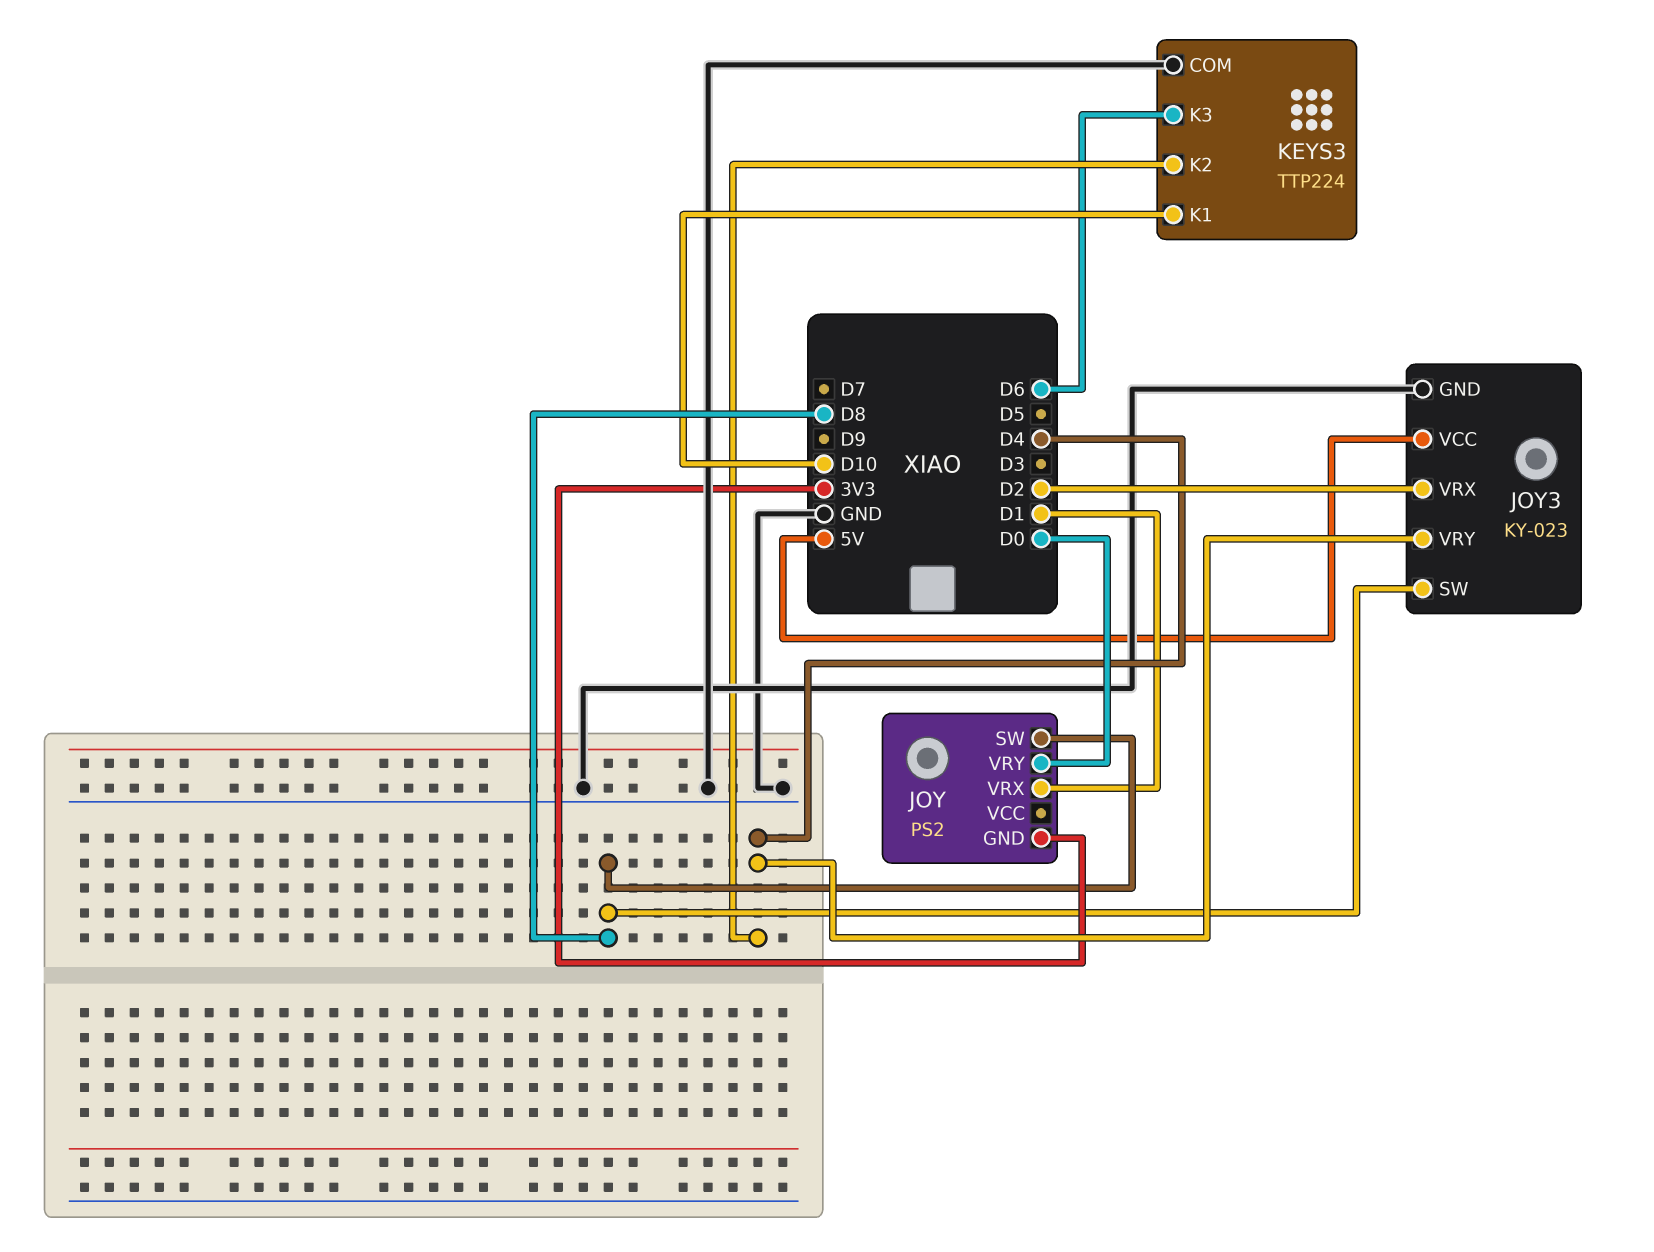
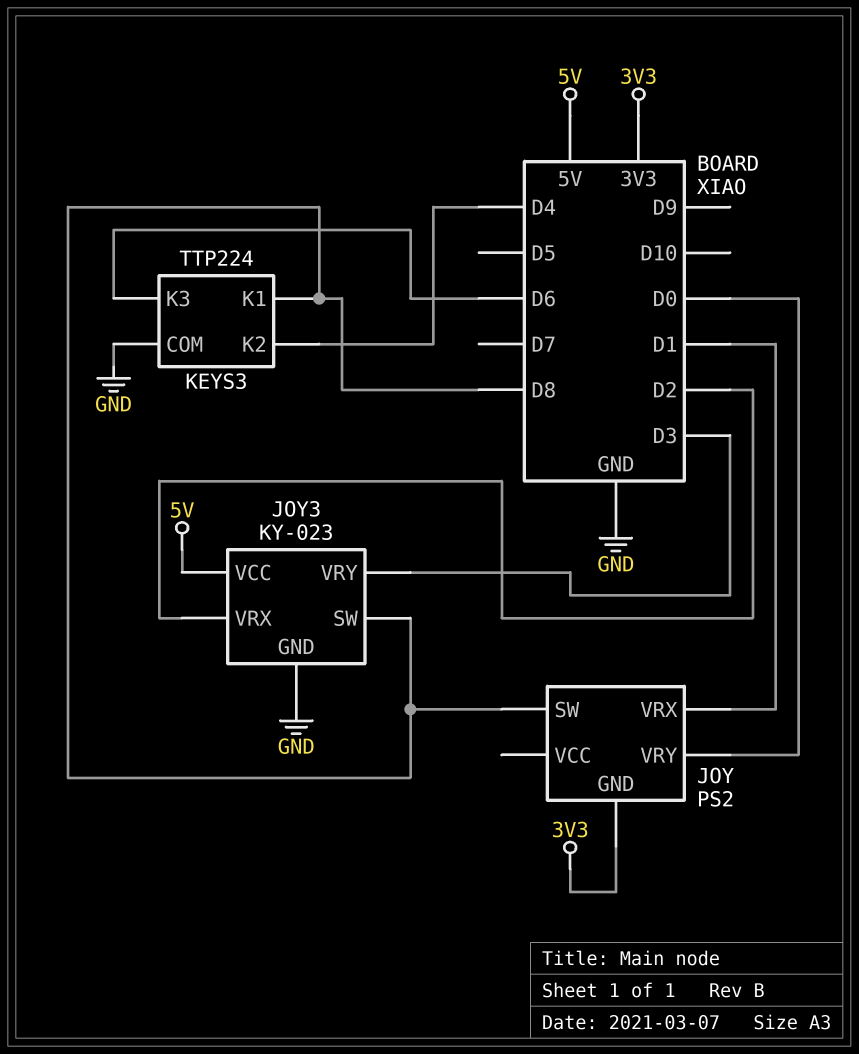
JOY3 pin VRY: D4 -> D3
KEYS3 pin K1: D10 -> D8

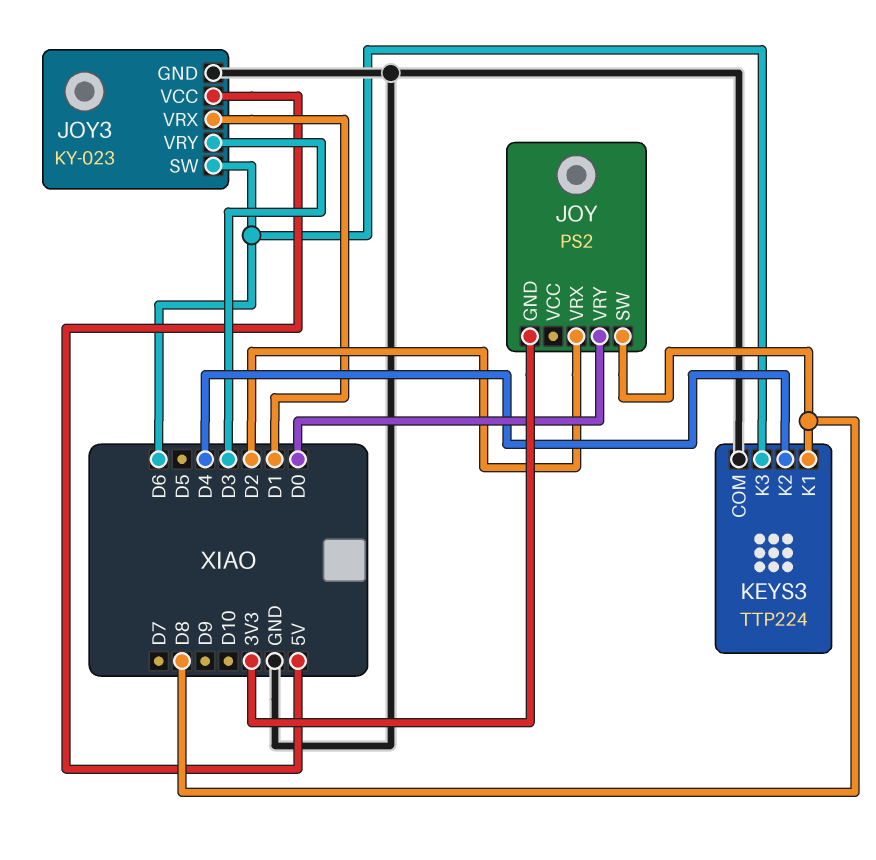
JOY pin VRX: D1 -> D2
JOY3 pin SW: D8 -> D6
JOY3 pin VRX: D2 -> D1

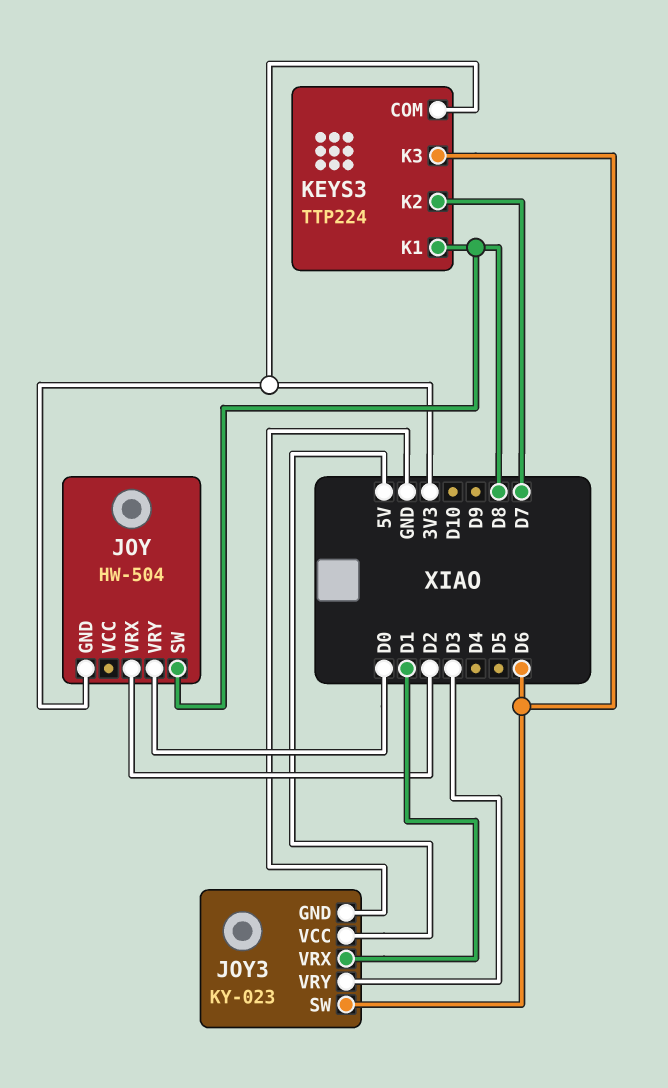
JOY: PS2 -> HW-504
KEYS3 pin COM: GND -> 3V3
KEYS3 pin K2: D4 -> D7

